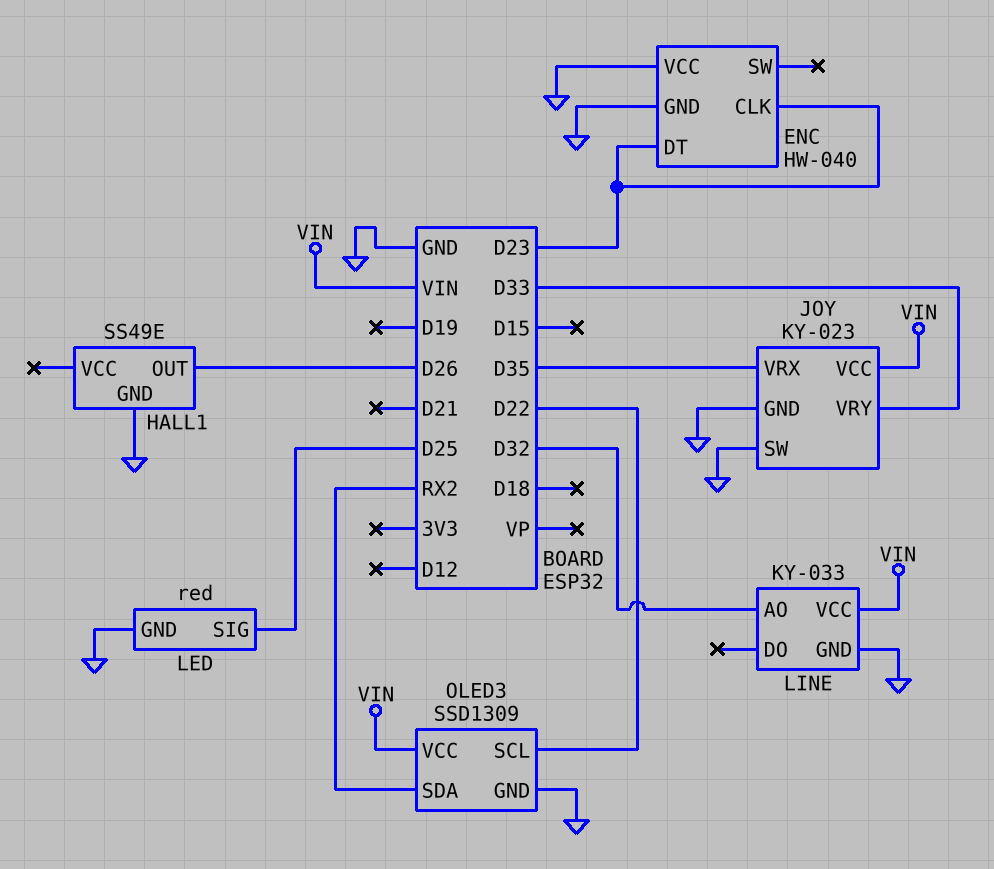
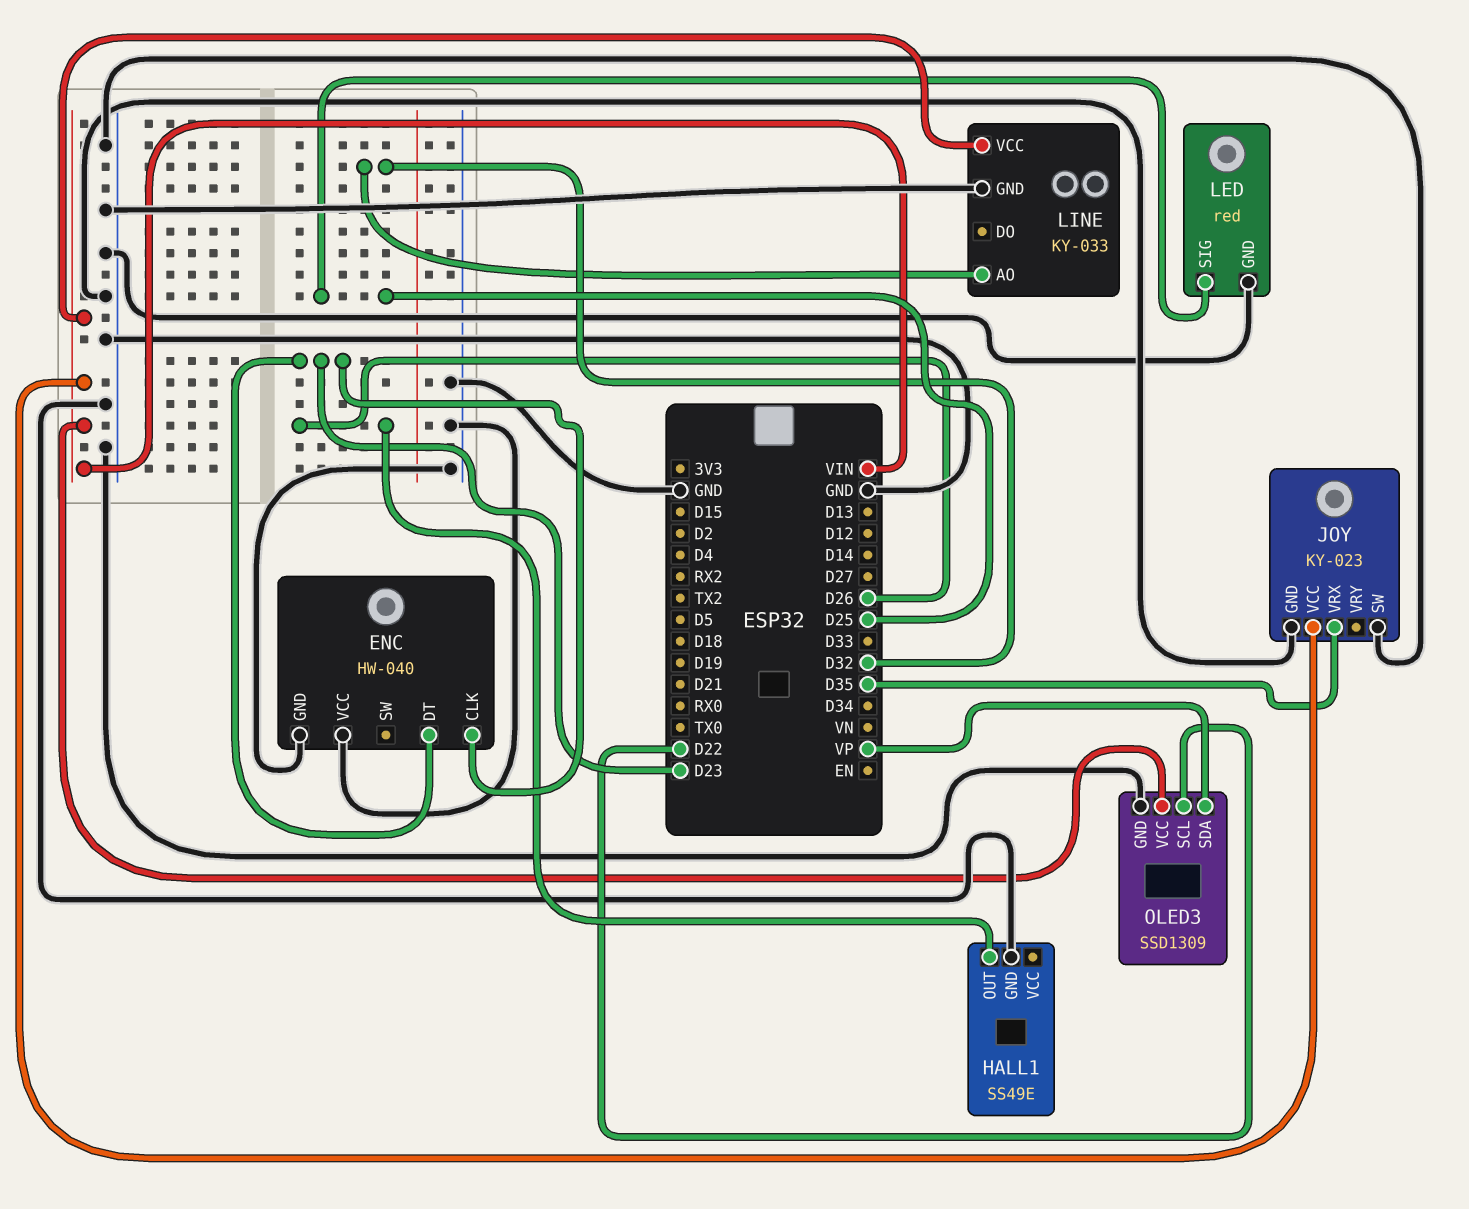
JOY pin VRY: D33 -> none
OLED3 pin SDA: RX2 -> VP

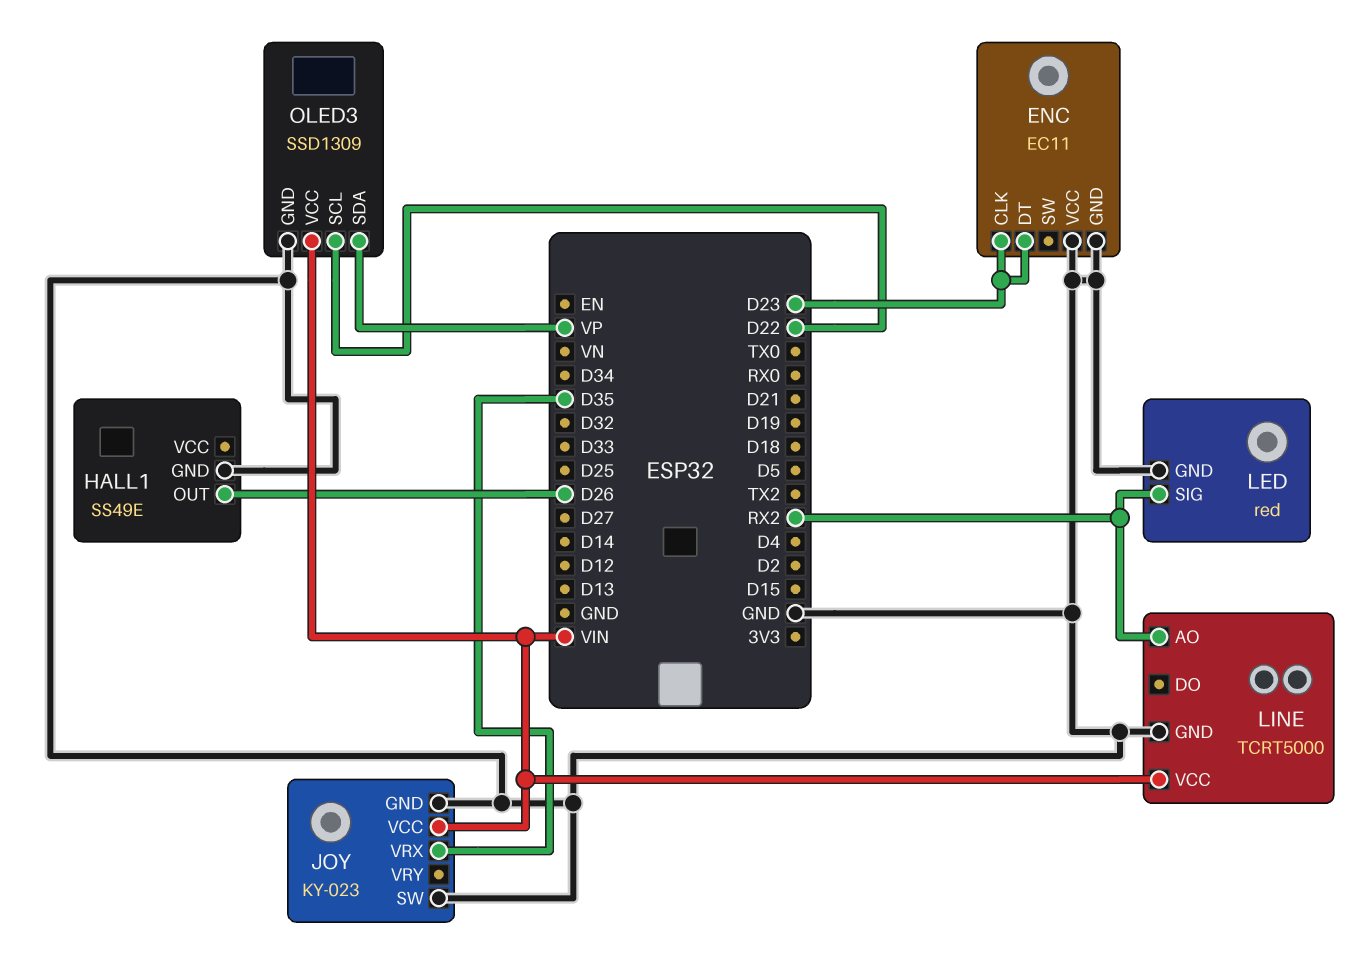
ENC: HW-040 -> EC11
LED pin SIG: D25 -> RX2
LINE: KY-033 -> TCRT5000
LINE pin AO: D32 -> RX2

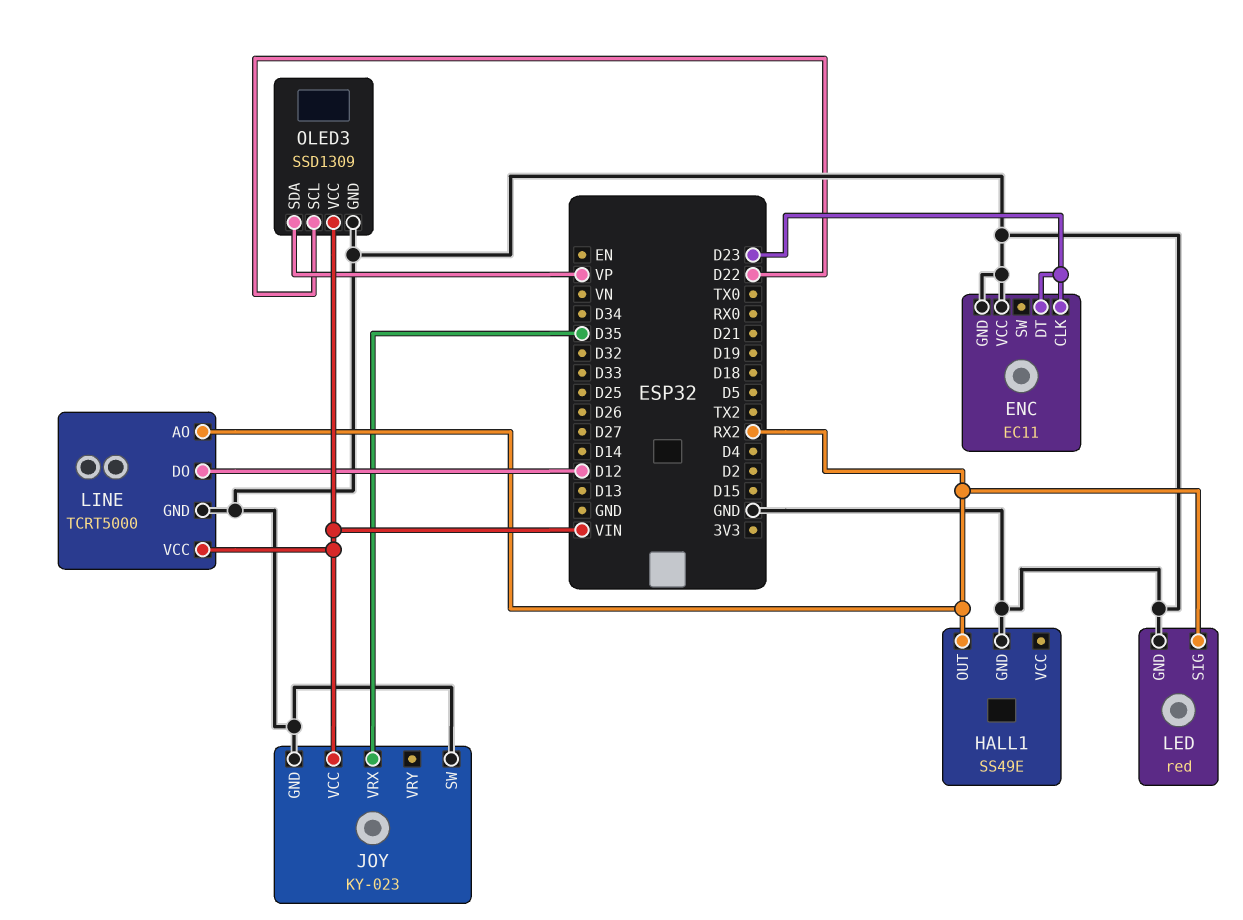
HALL1 pin OUT: D26 -> RX2
LINE pin DO: none -> D12

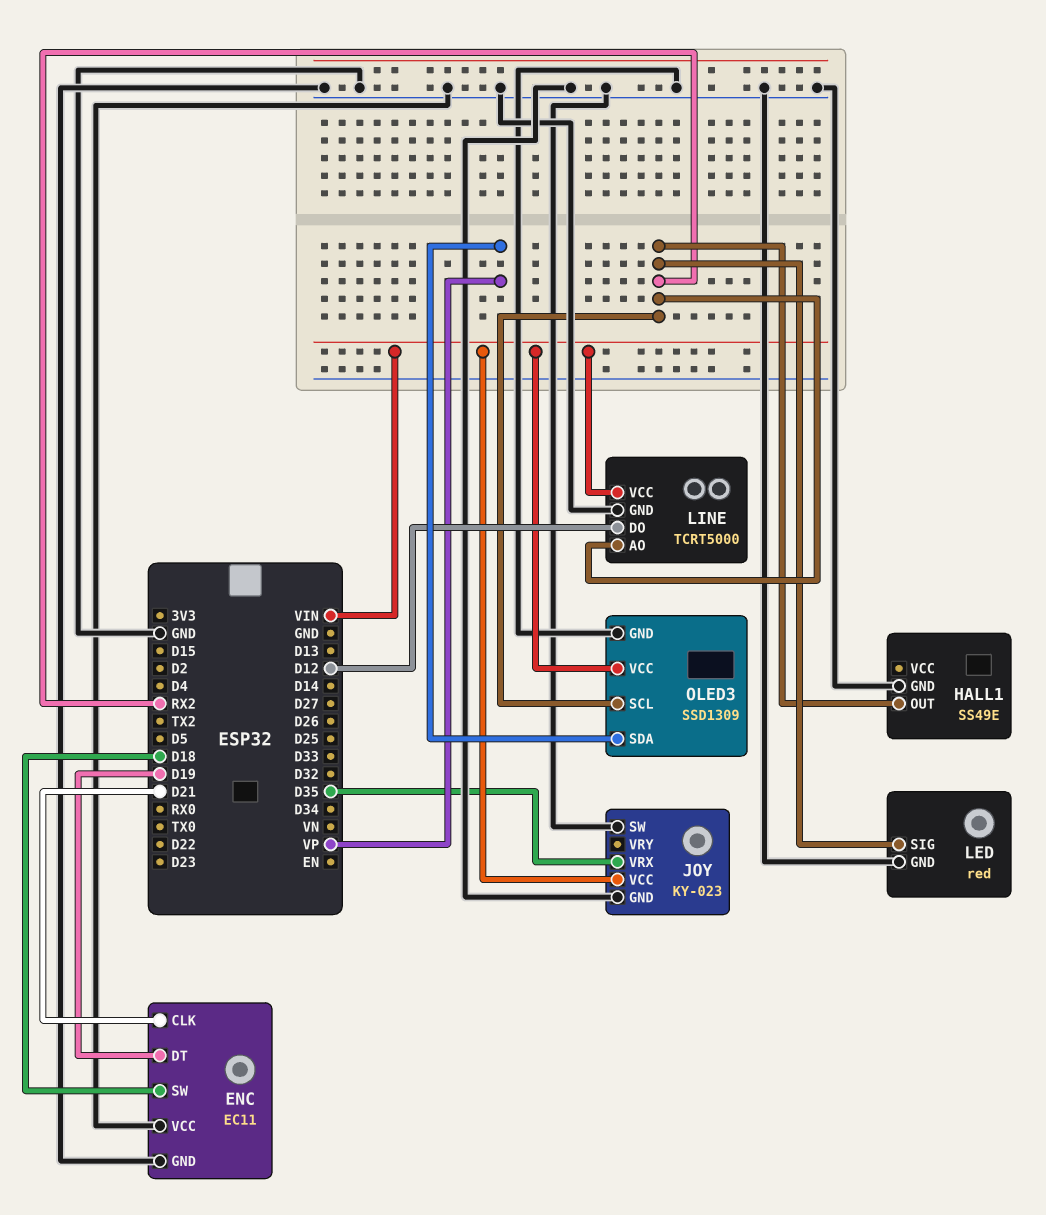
ENC pin CLK: D23 -> D21
ENC pin DT: D23 -> D19
ENC pin SW: none -> D18
OLED3 pin SCL: D22 -> RX2

